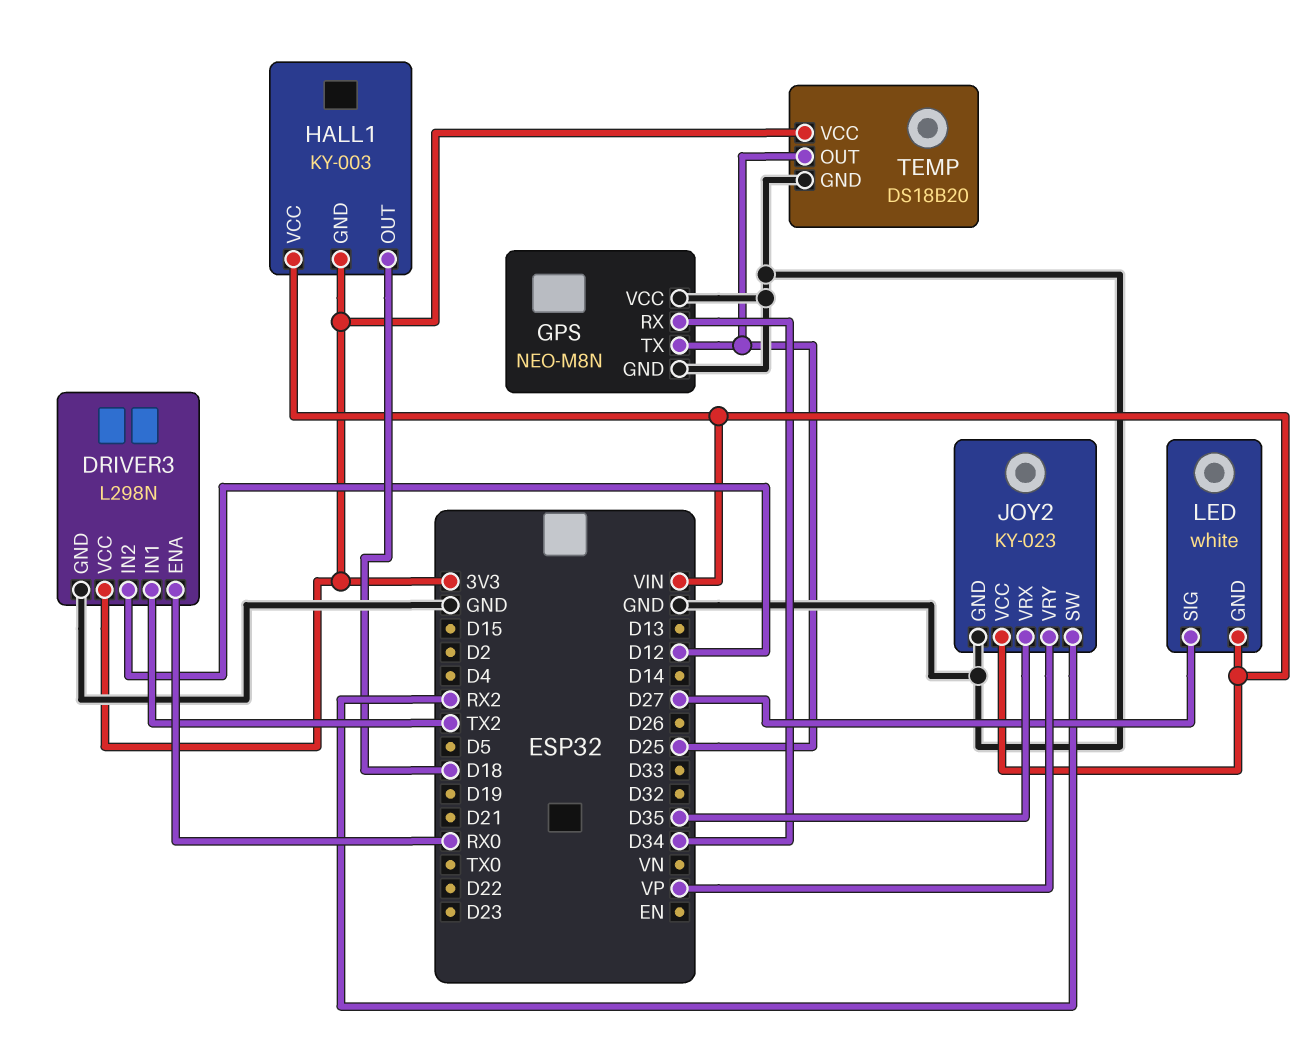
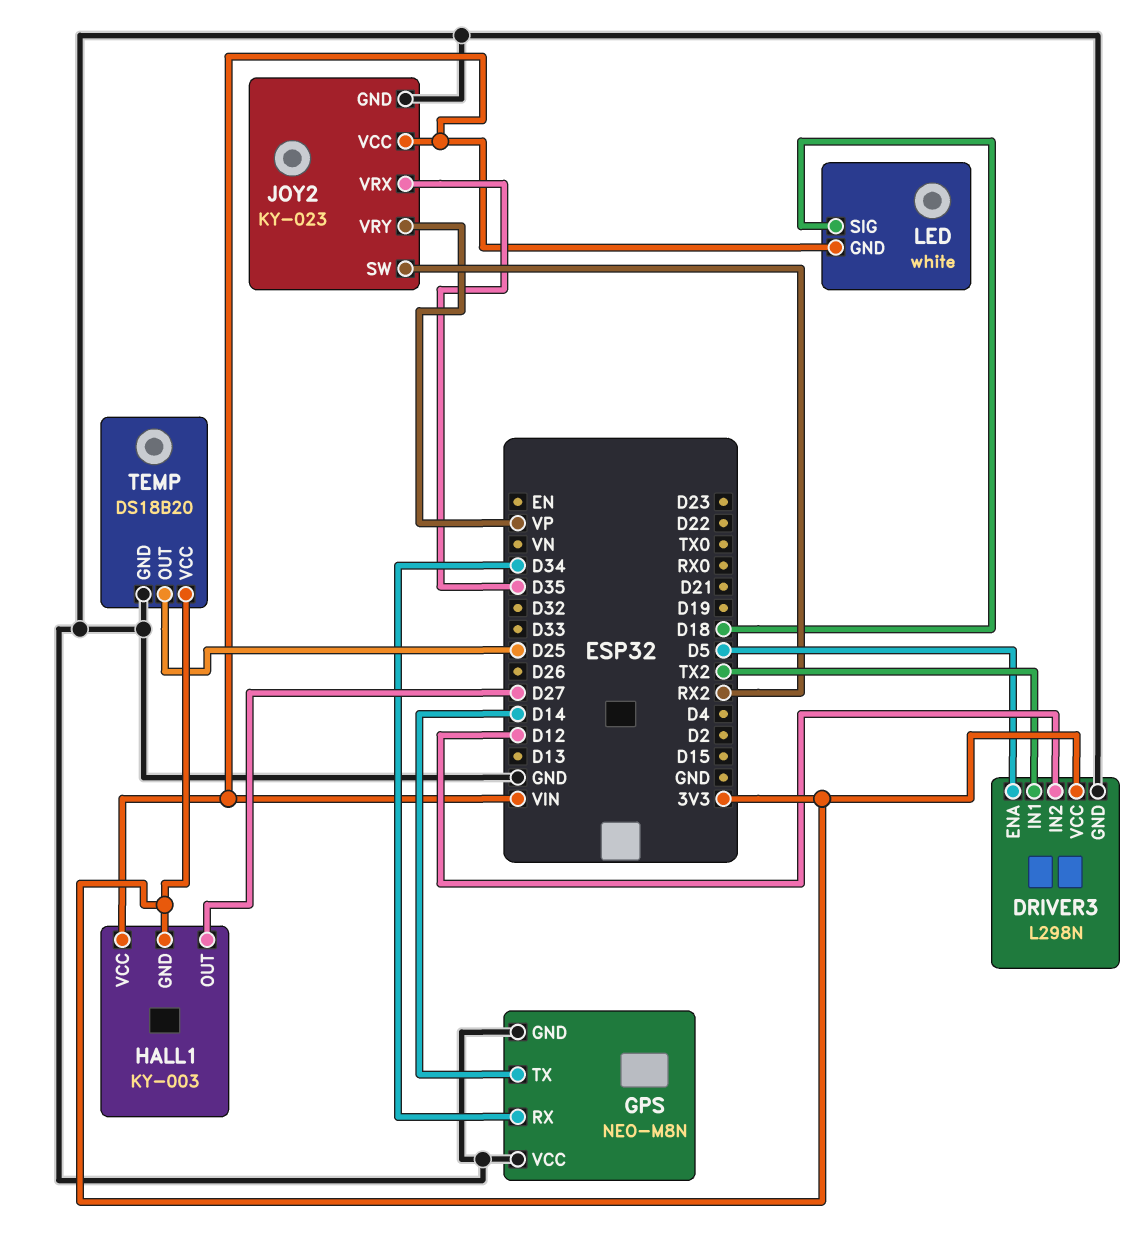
DRIVER3 pin ENA: RX0 -> D5
GPS pin TX: D25 -> D14
HALL1 pin OUT: D18 -> D27
LED pin SIG: D27 -> D18

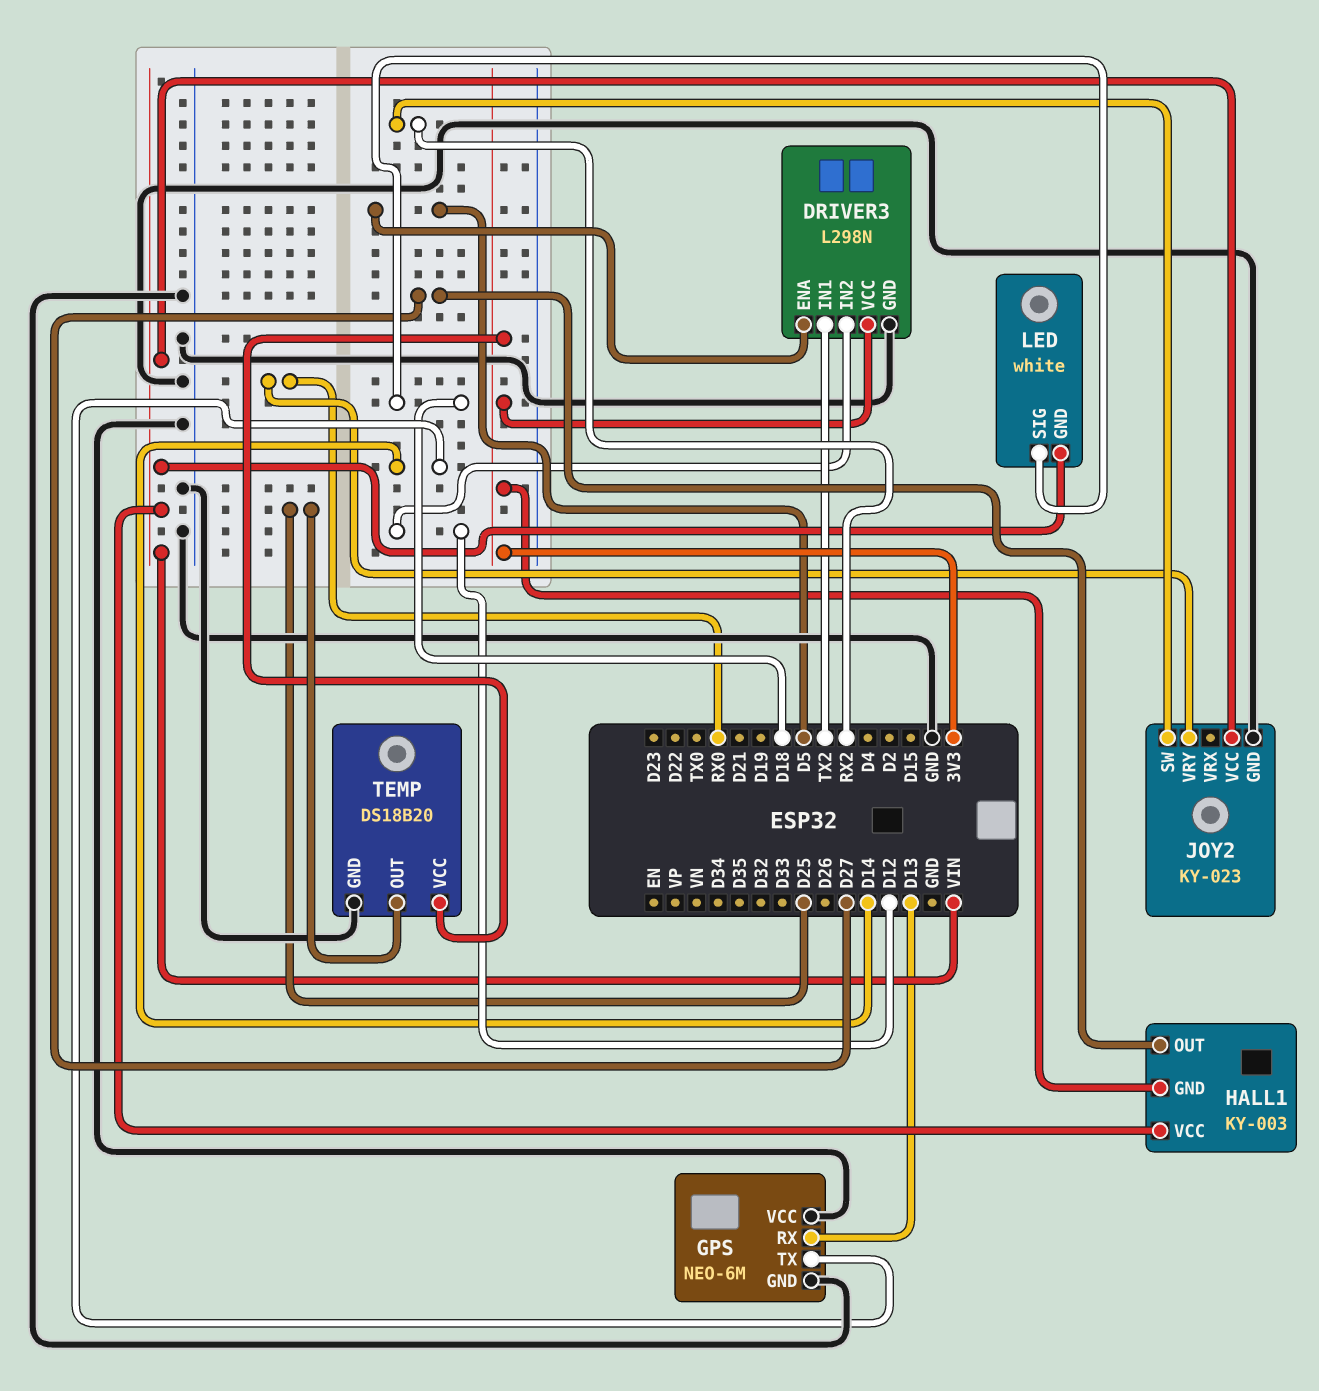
GPS: NEO-M8N -> NEO-6M
GPS pin RX: D34 -> D13
JOY2 pin VRX: D35 -> none
JOY2 pin VRY: VP -> RX0

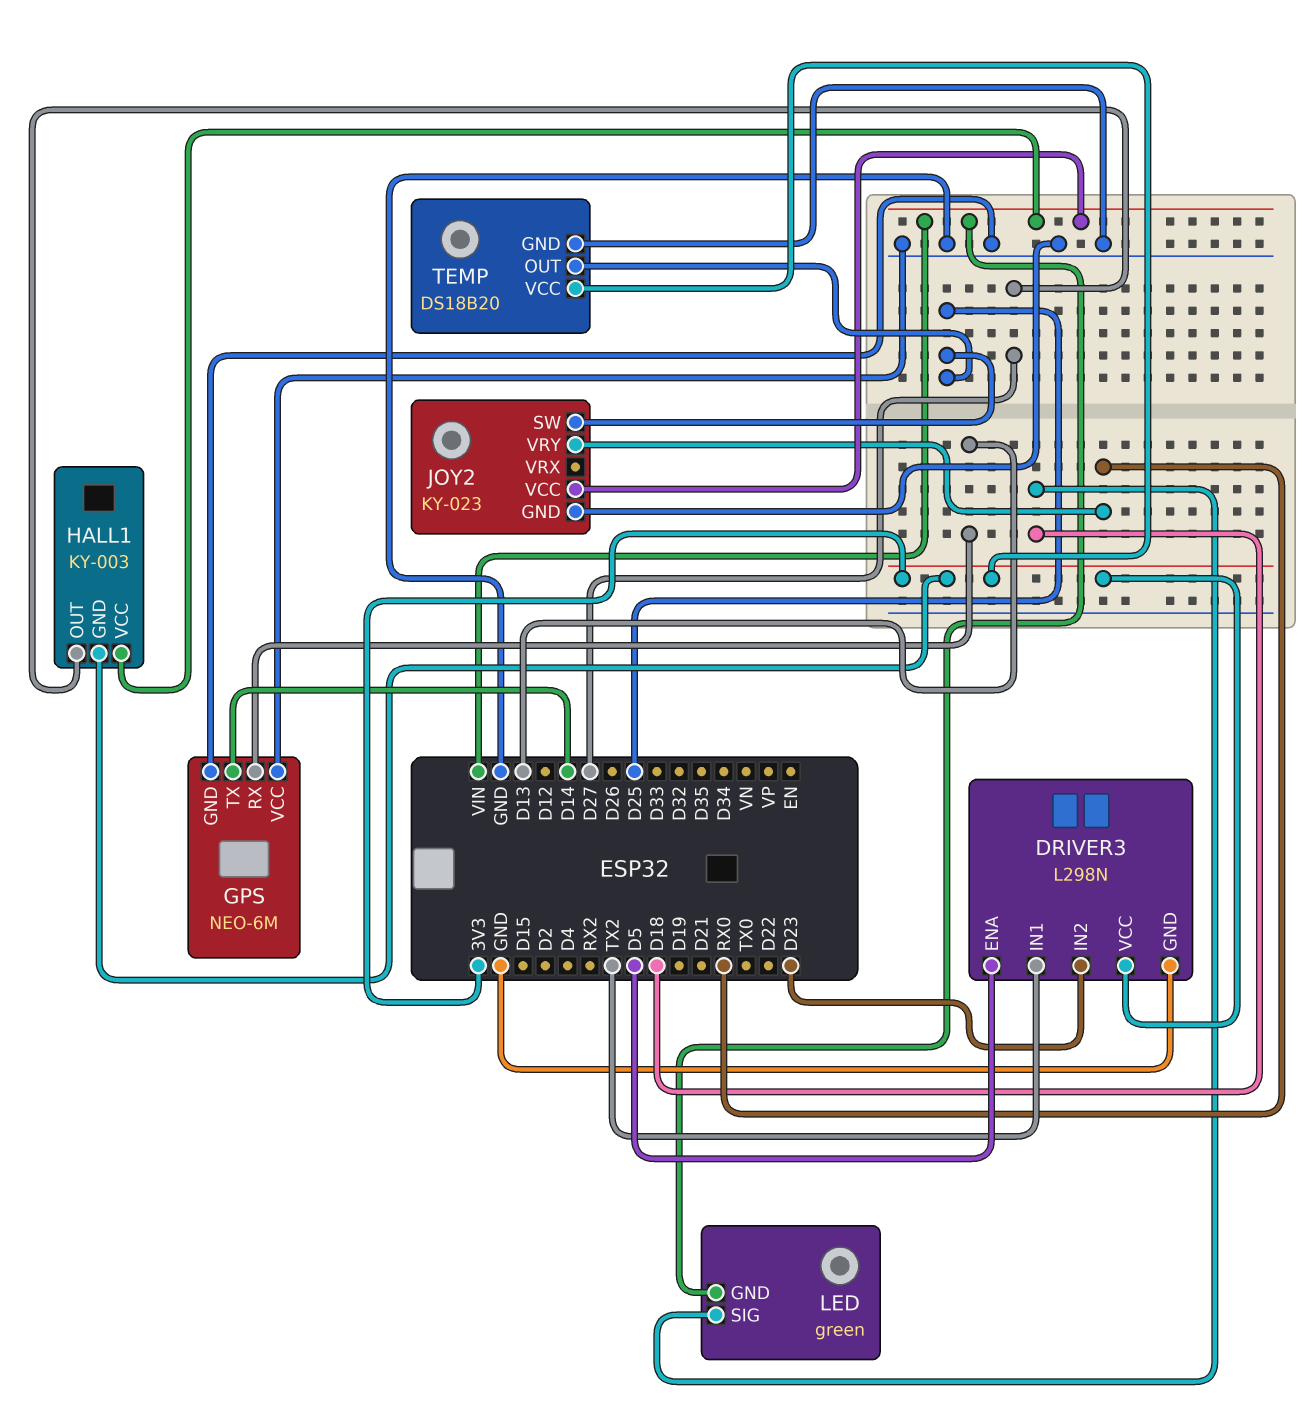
DRIVER3 pin IN2: D12 -> D23
JOY2 pin SW: RX2 -> D25
LED: white -> green

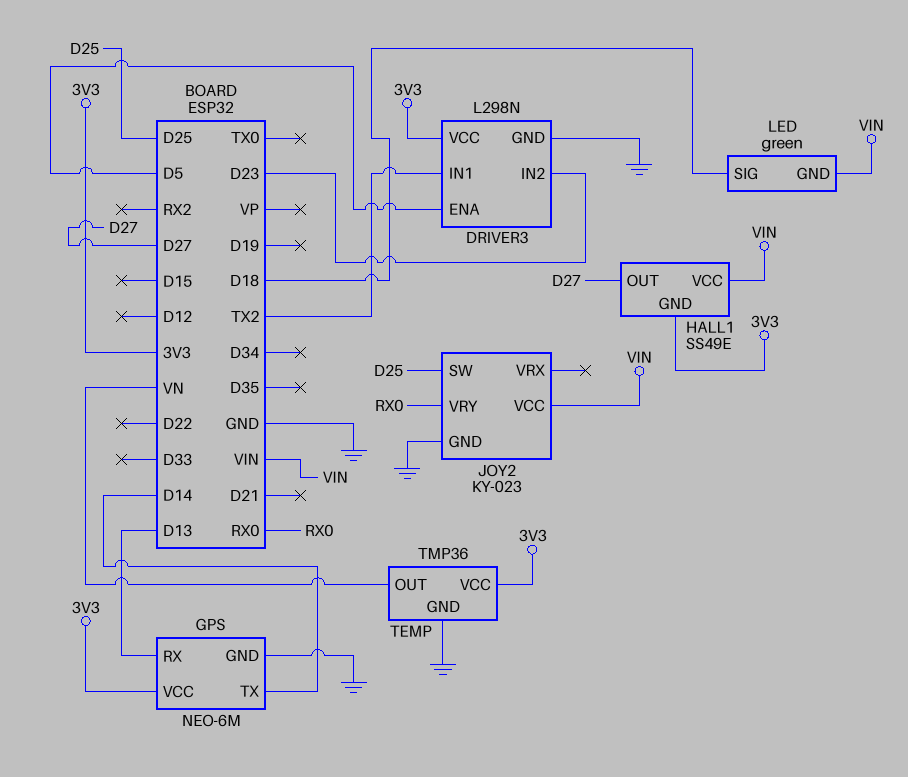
GPS pin VCC: GND -> 3V3
HALL1: KY-003 -> SS49E
TEMP: DS18B20 -> TMP36
TEMP pin OUT: D25 -> VN

